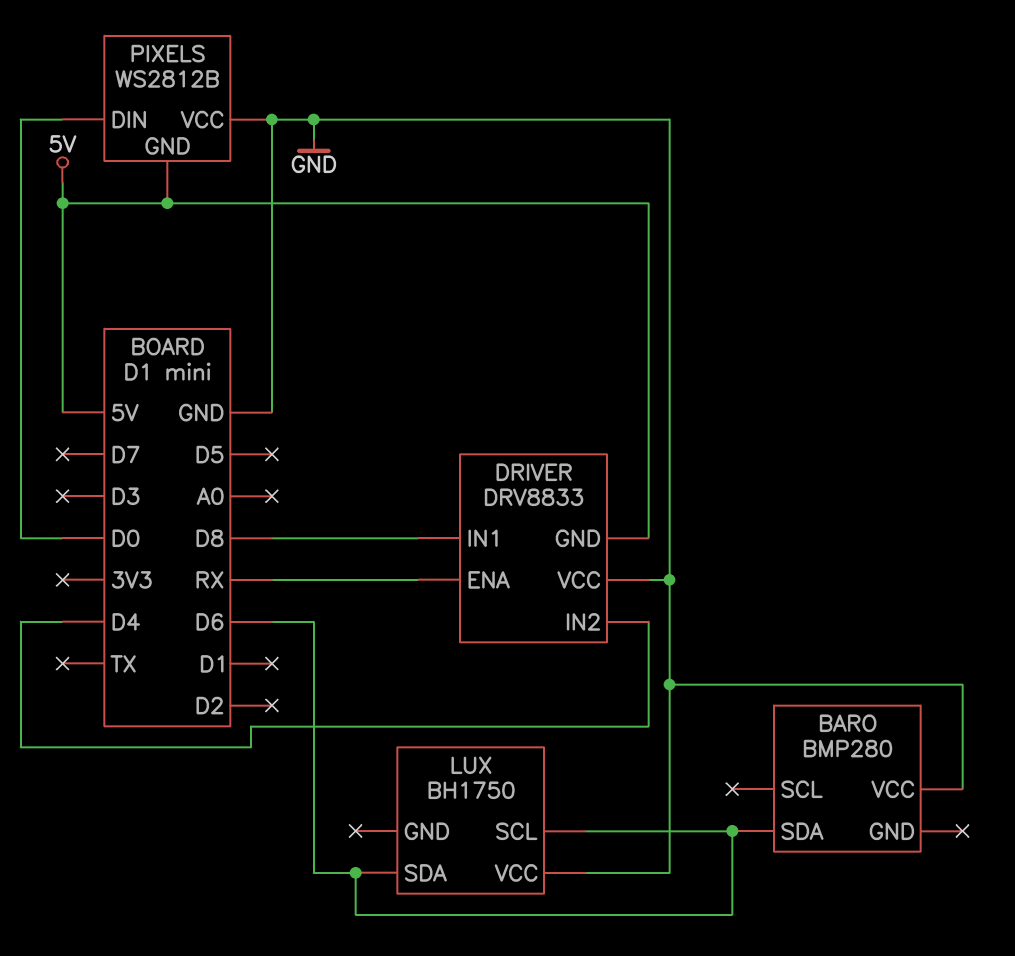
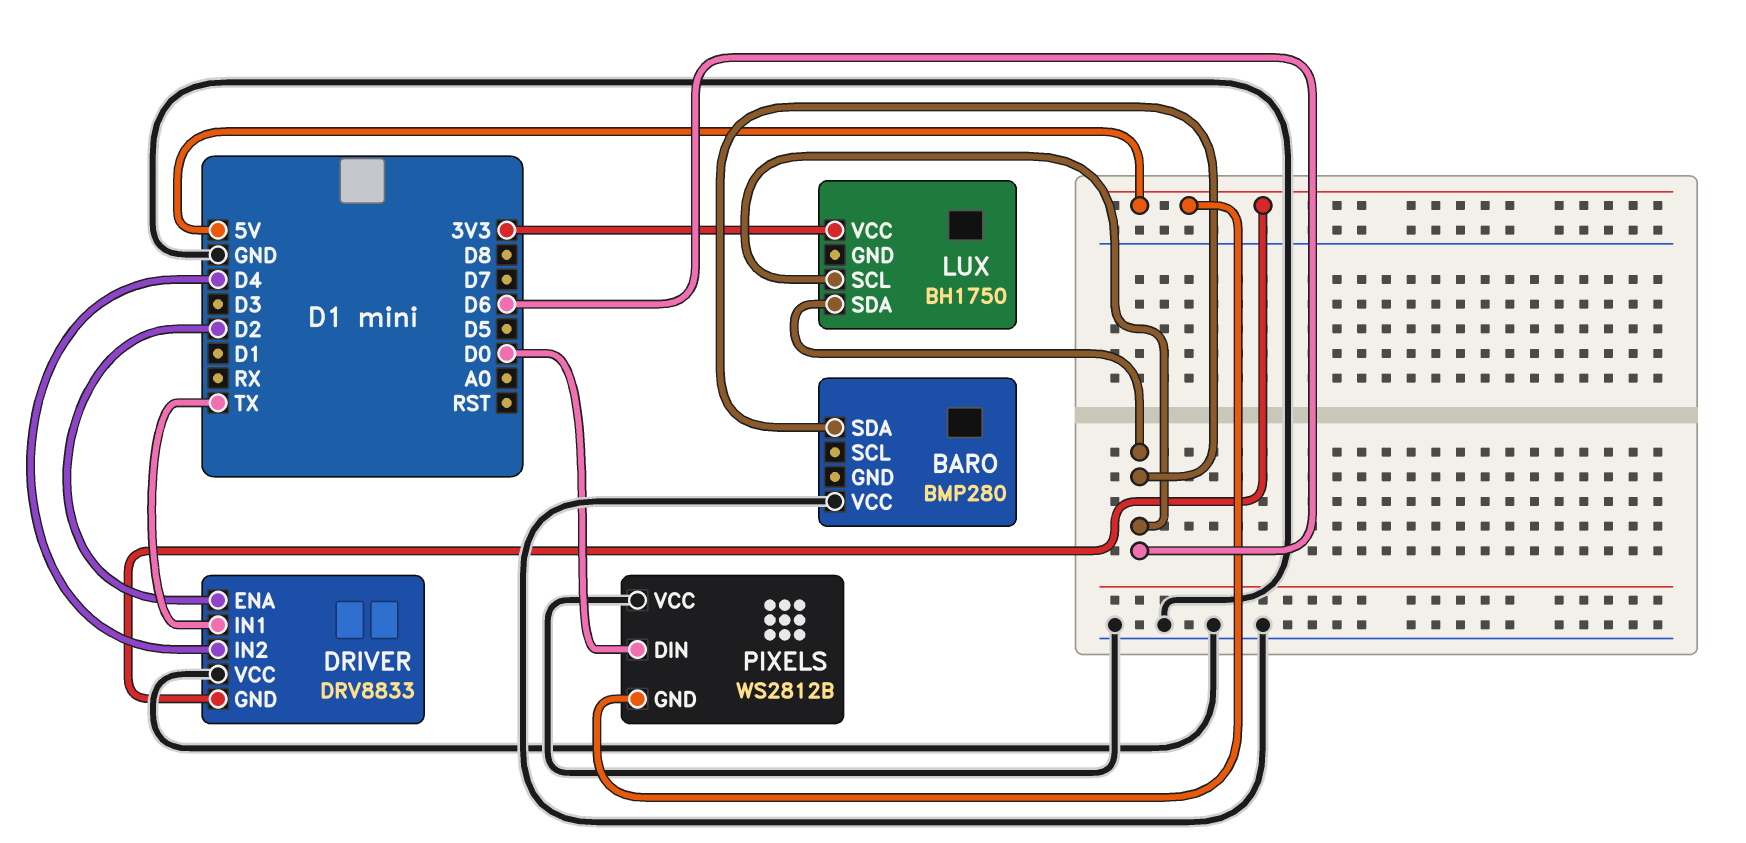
DRIVER pin ENA: RX -> D2
DRIVER pin IN1: D8 -> TX
LUX pin VCC: GND -> 3V3

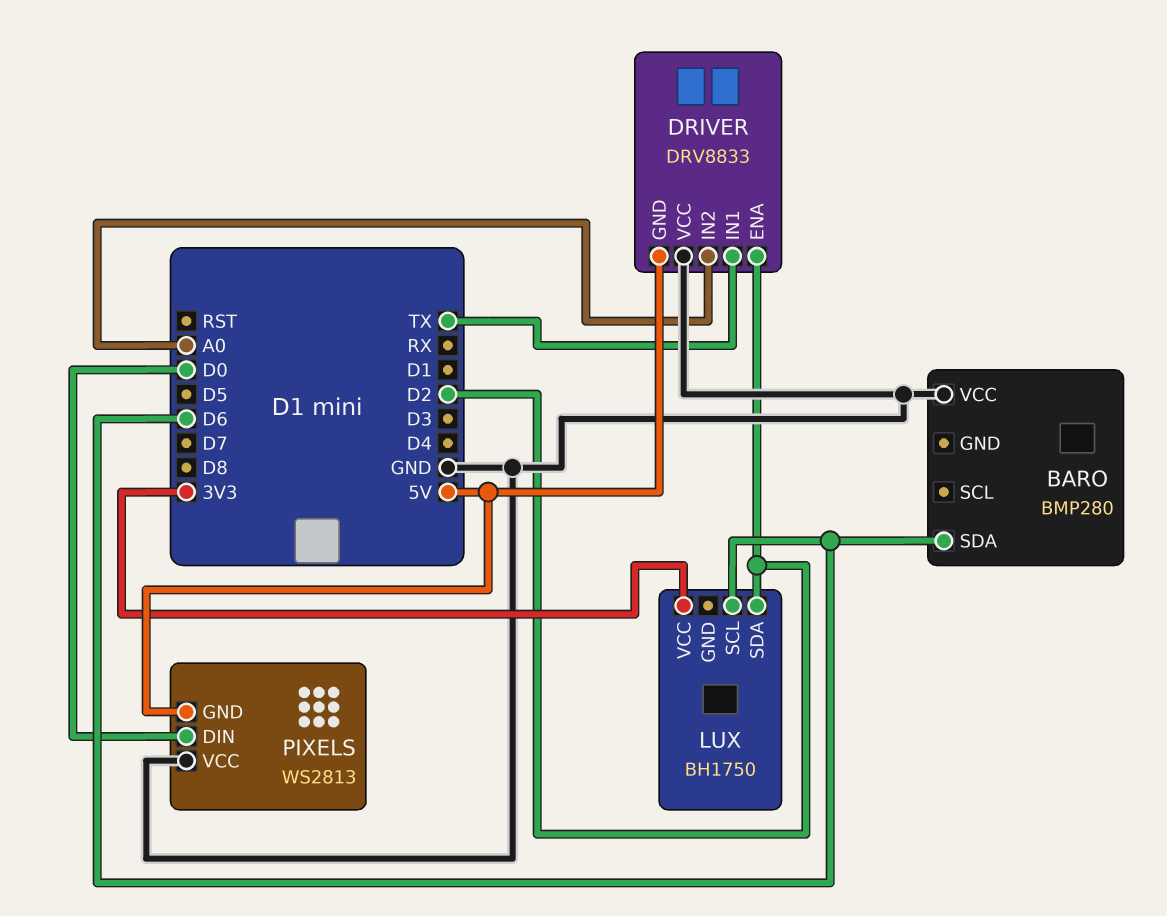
DRIVER pin IN2: D4 -> A0
LUX pin SDA: D6 -> D2
PIXELS: WS2812B -> WS2813

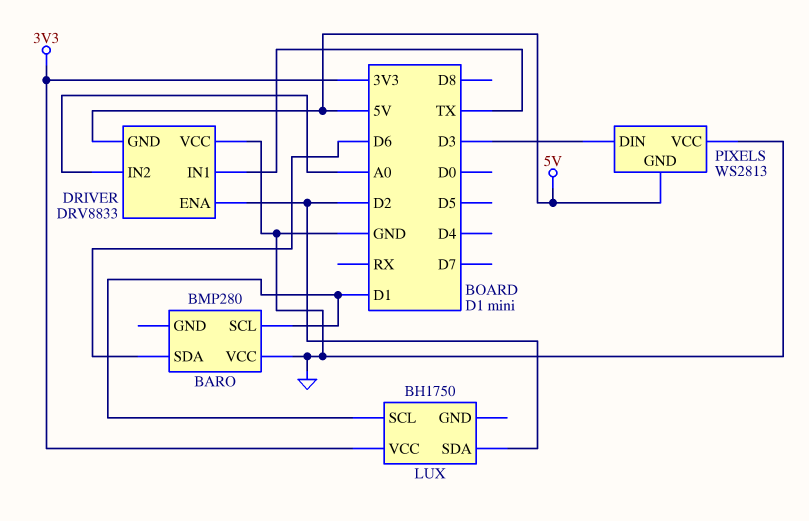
BARO pin SCL: none -> D1
LUX pin SCL: D6 -> D1
PIXELS pin DIN: D0 -> D3

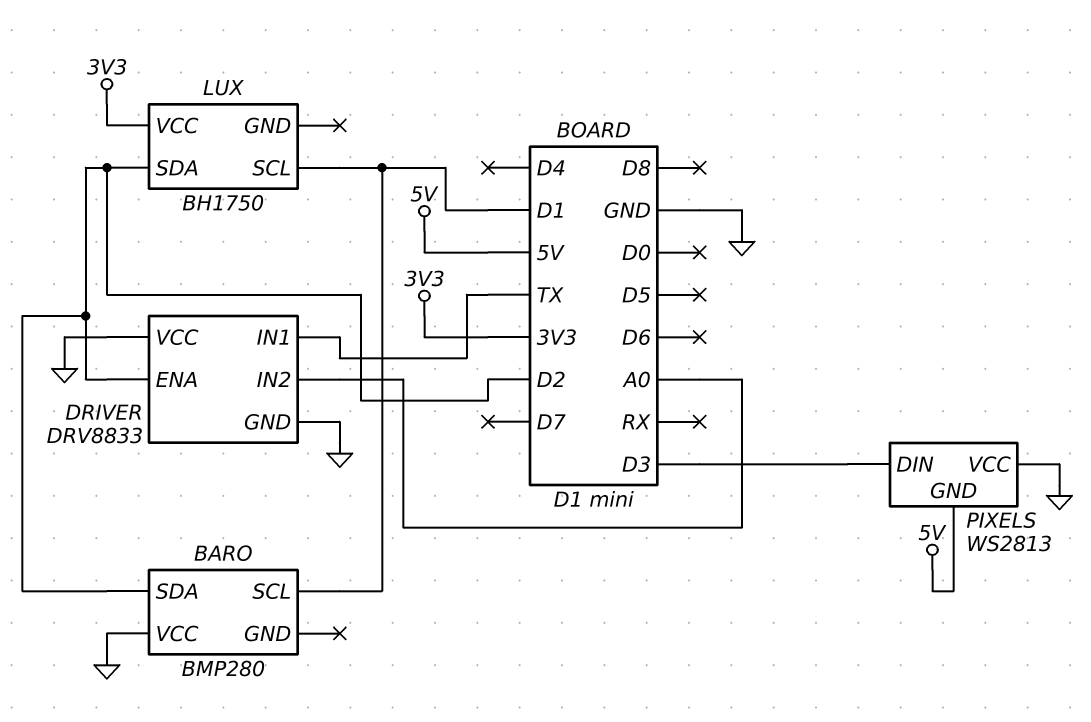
BARO pin SDA: D6 -> D2
DRIVER pin GND: 5V -> GND

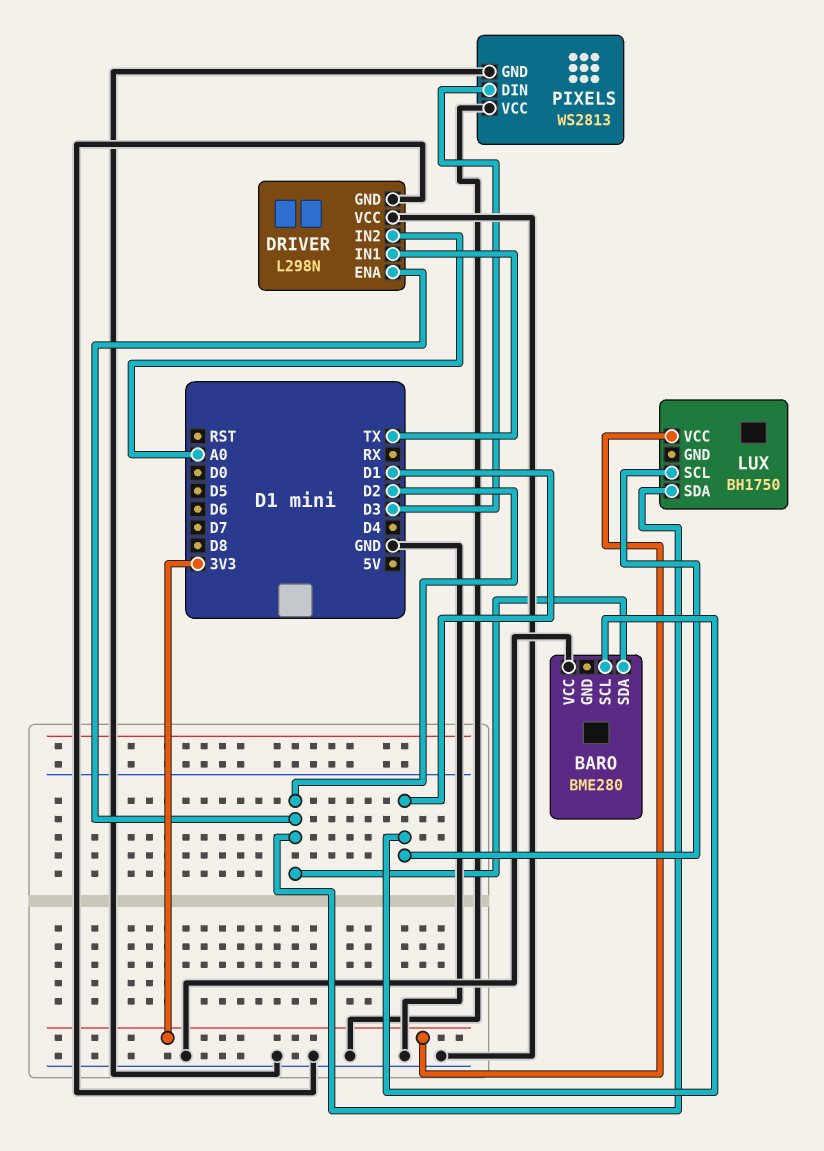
BARO: BMP280 -> BME280
DRIVER: DRV8833 -> L298N
PIXELS pin GND: 5V -> GND

